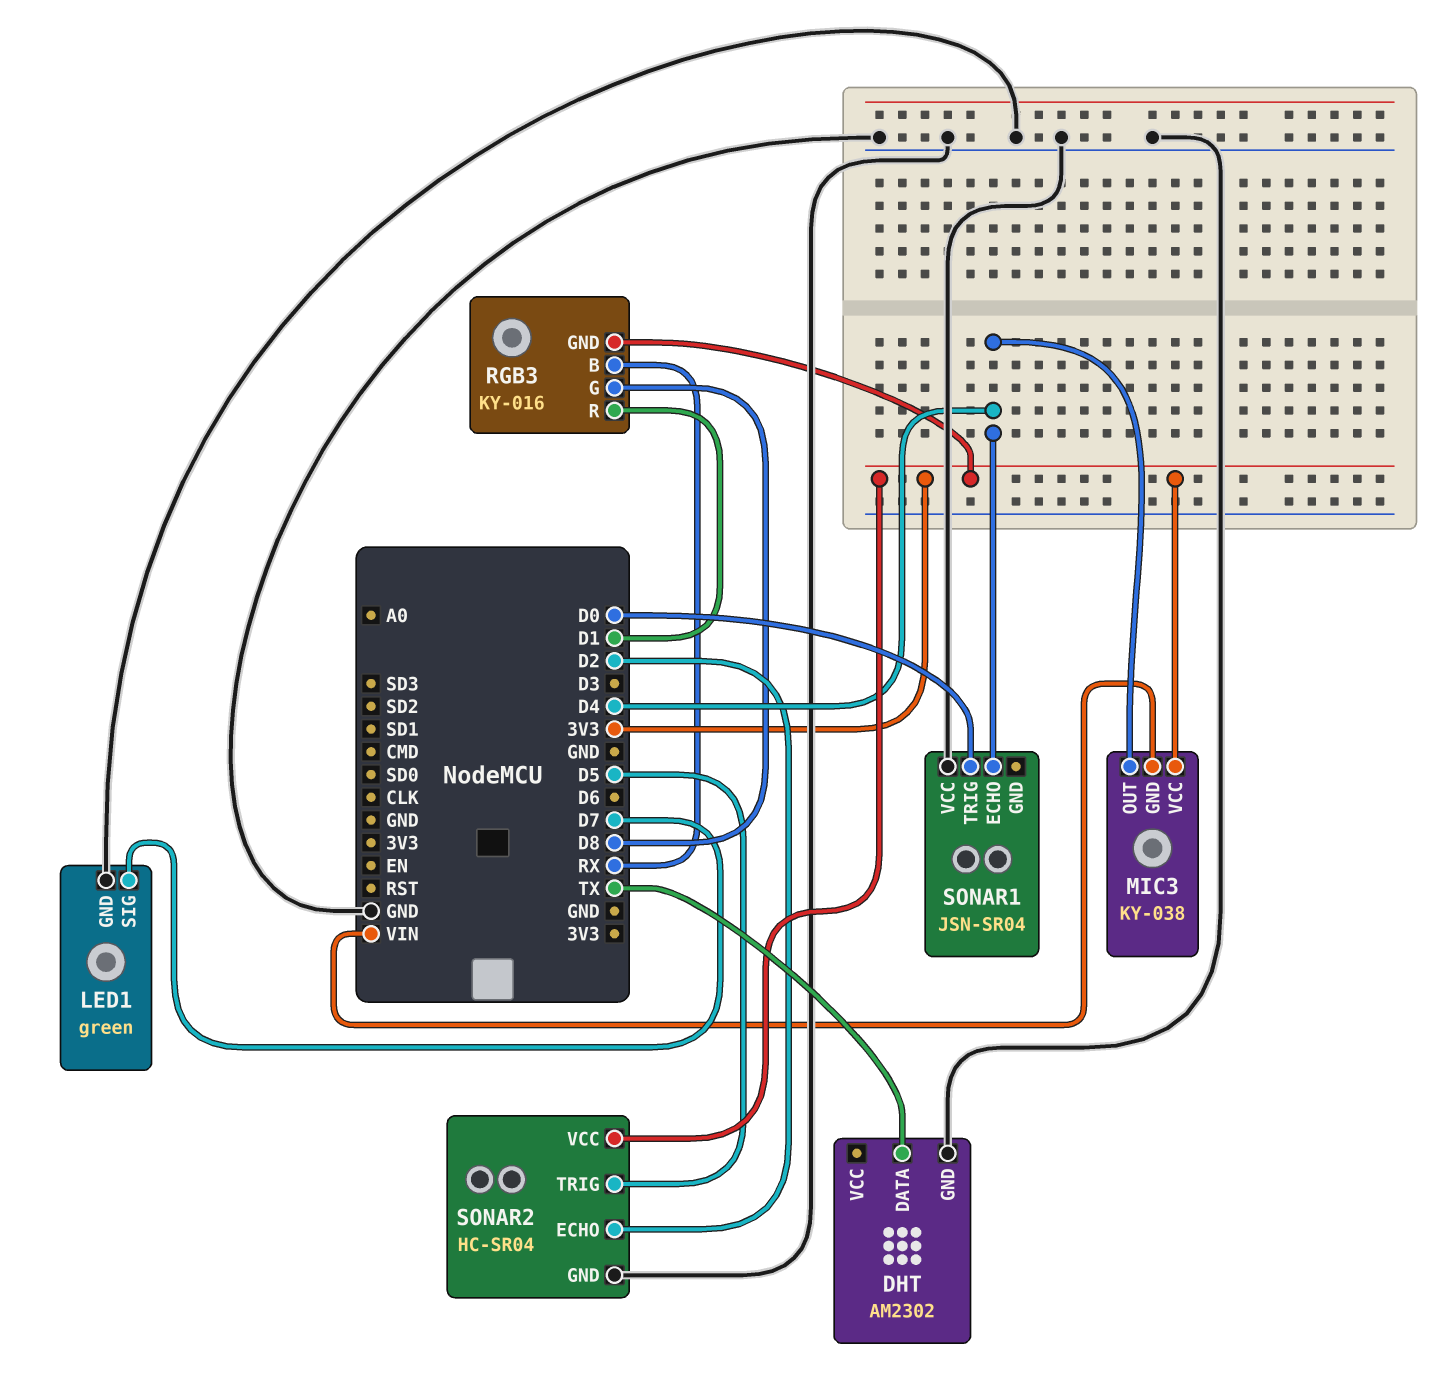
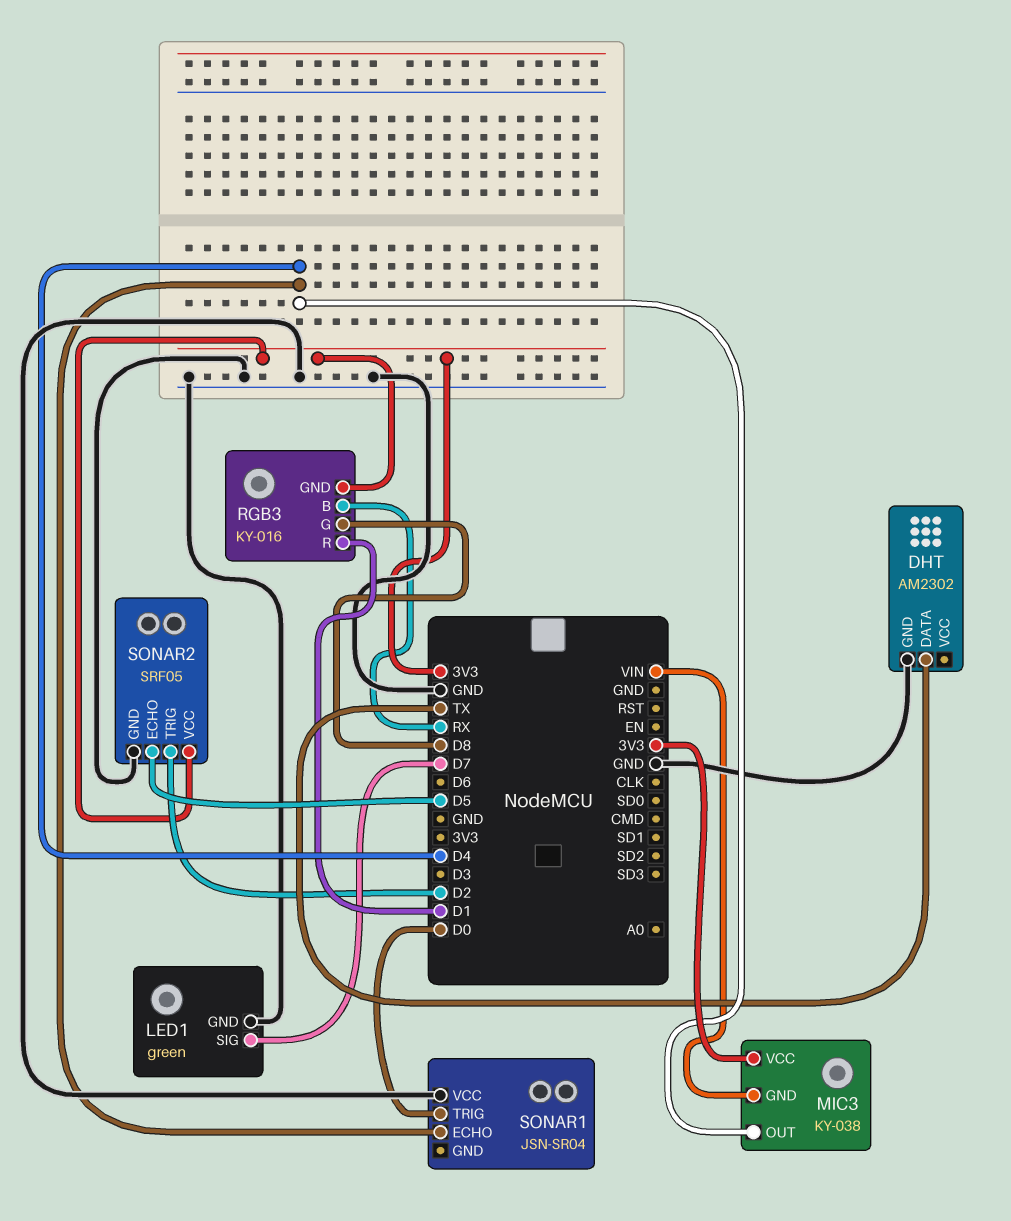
SONAR2: HC-SR04 -> SRF05
SONAR2 pin ECHO: D2 -> D5
SONAR2 pin TRIG: D5 -> D2

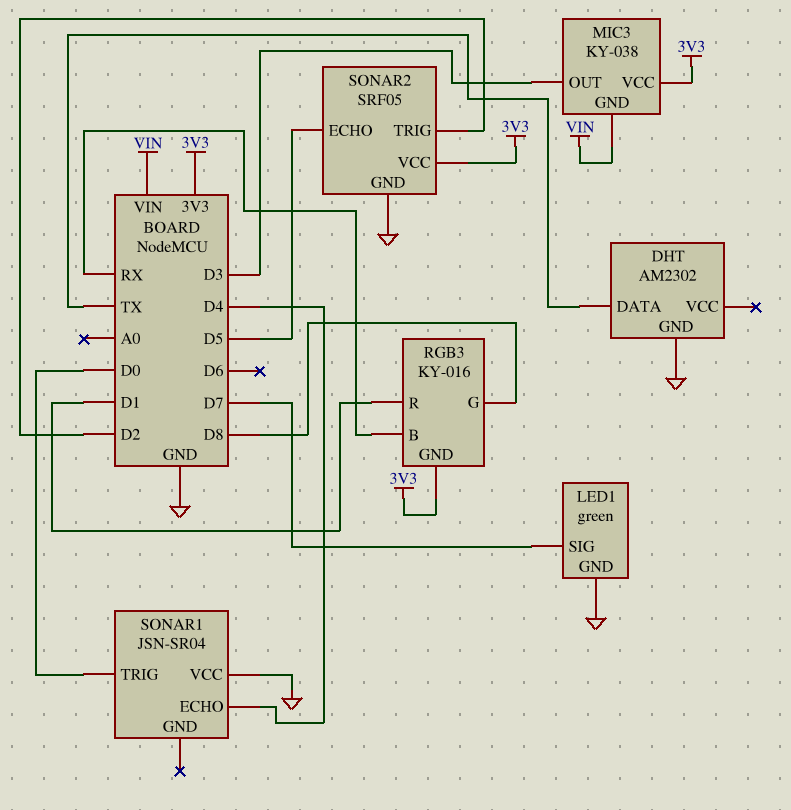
MIC3 pin OUT: D4 -> D3

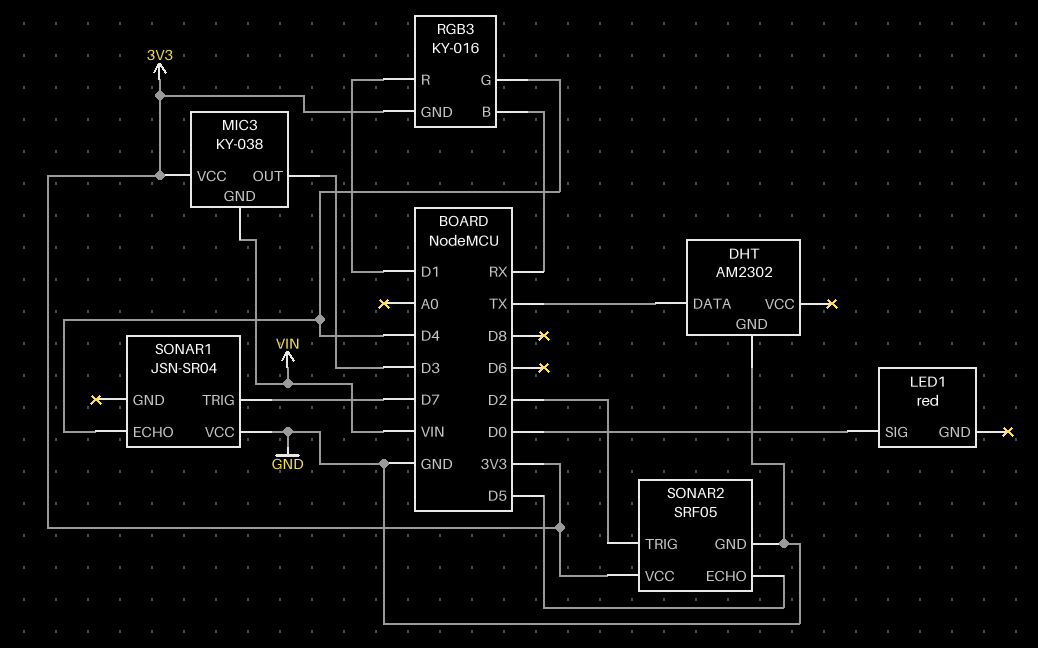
LED1: green -> red
LED1 pin GND: GND -> none
LED1 pin SIG: D7 -> D0
RGB3 pin G: D8 -> D4
SONAR1 pin TRIG: D0 -> D7

